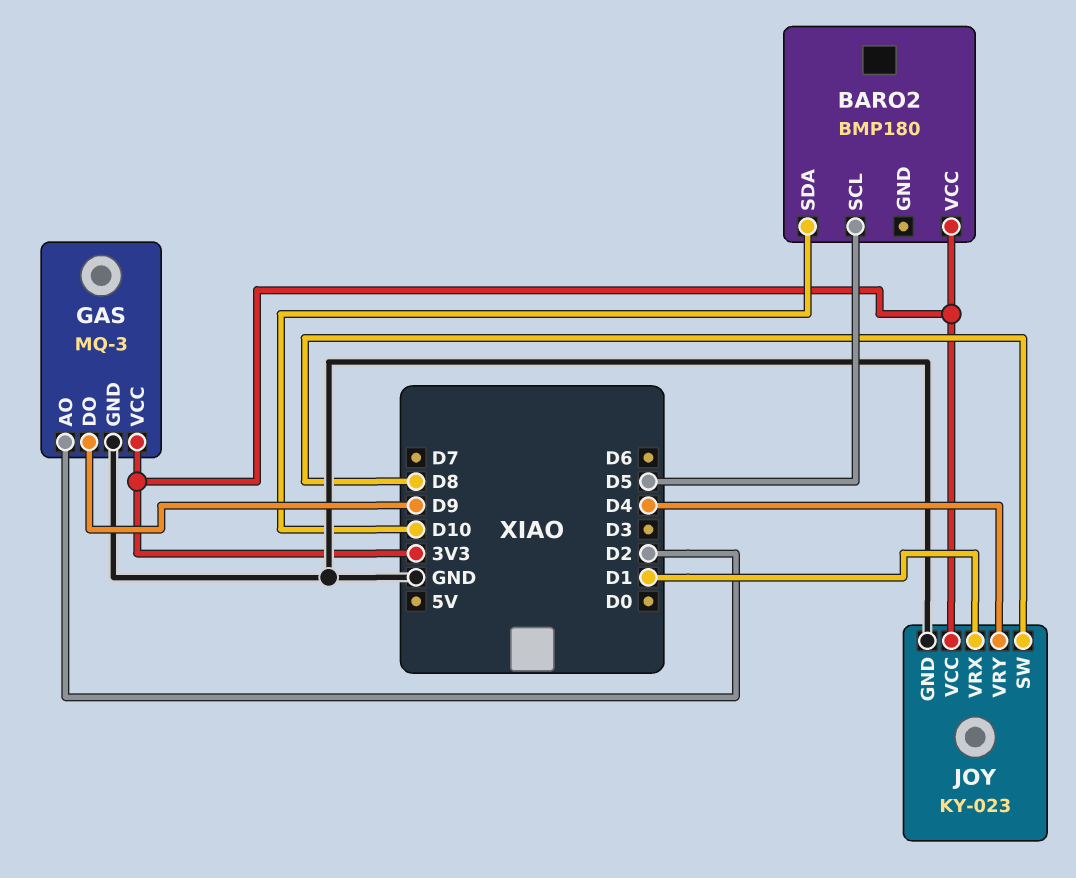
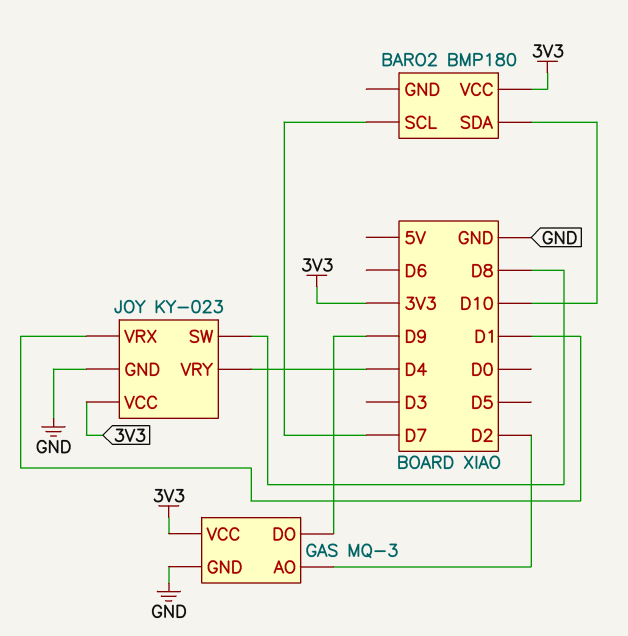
BARO2 pin SCL: D5 -> D7

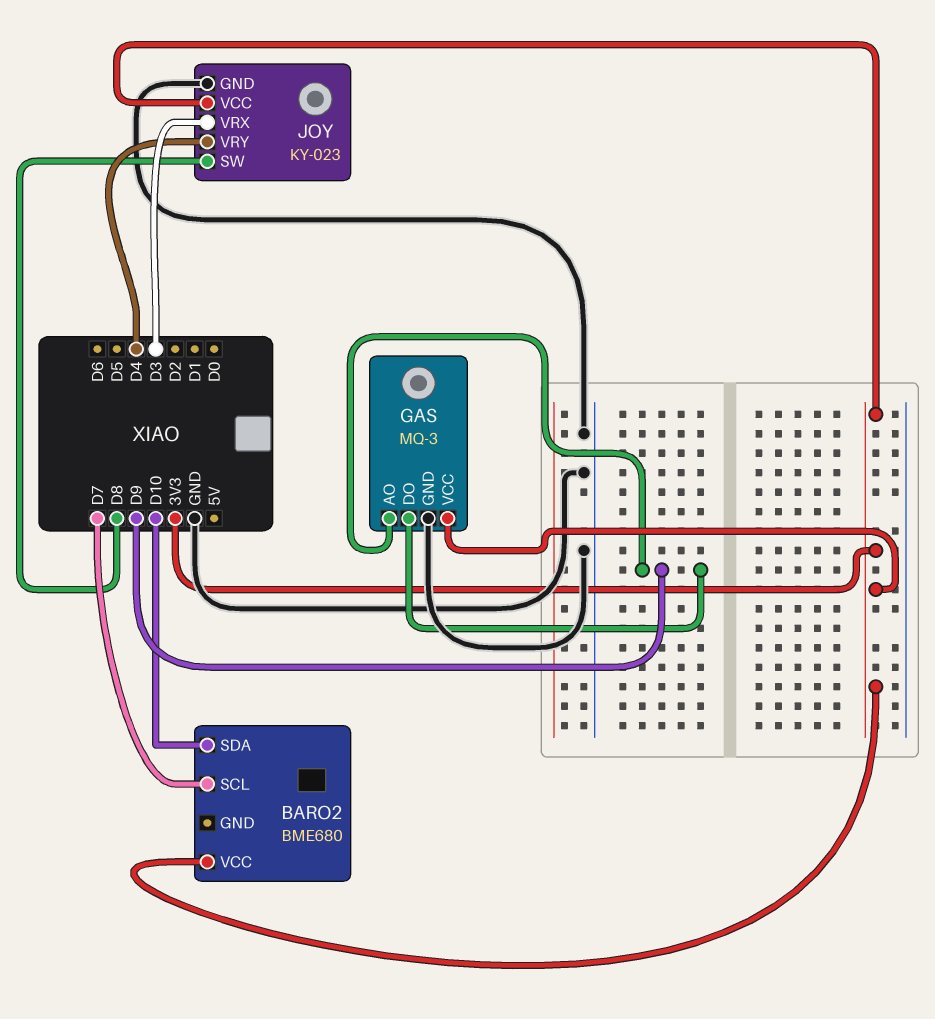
BARO2: BMP180 -> BME680
GAS pin AO: D2 -> D9
JOY pin VRX: D1 -> D3

